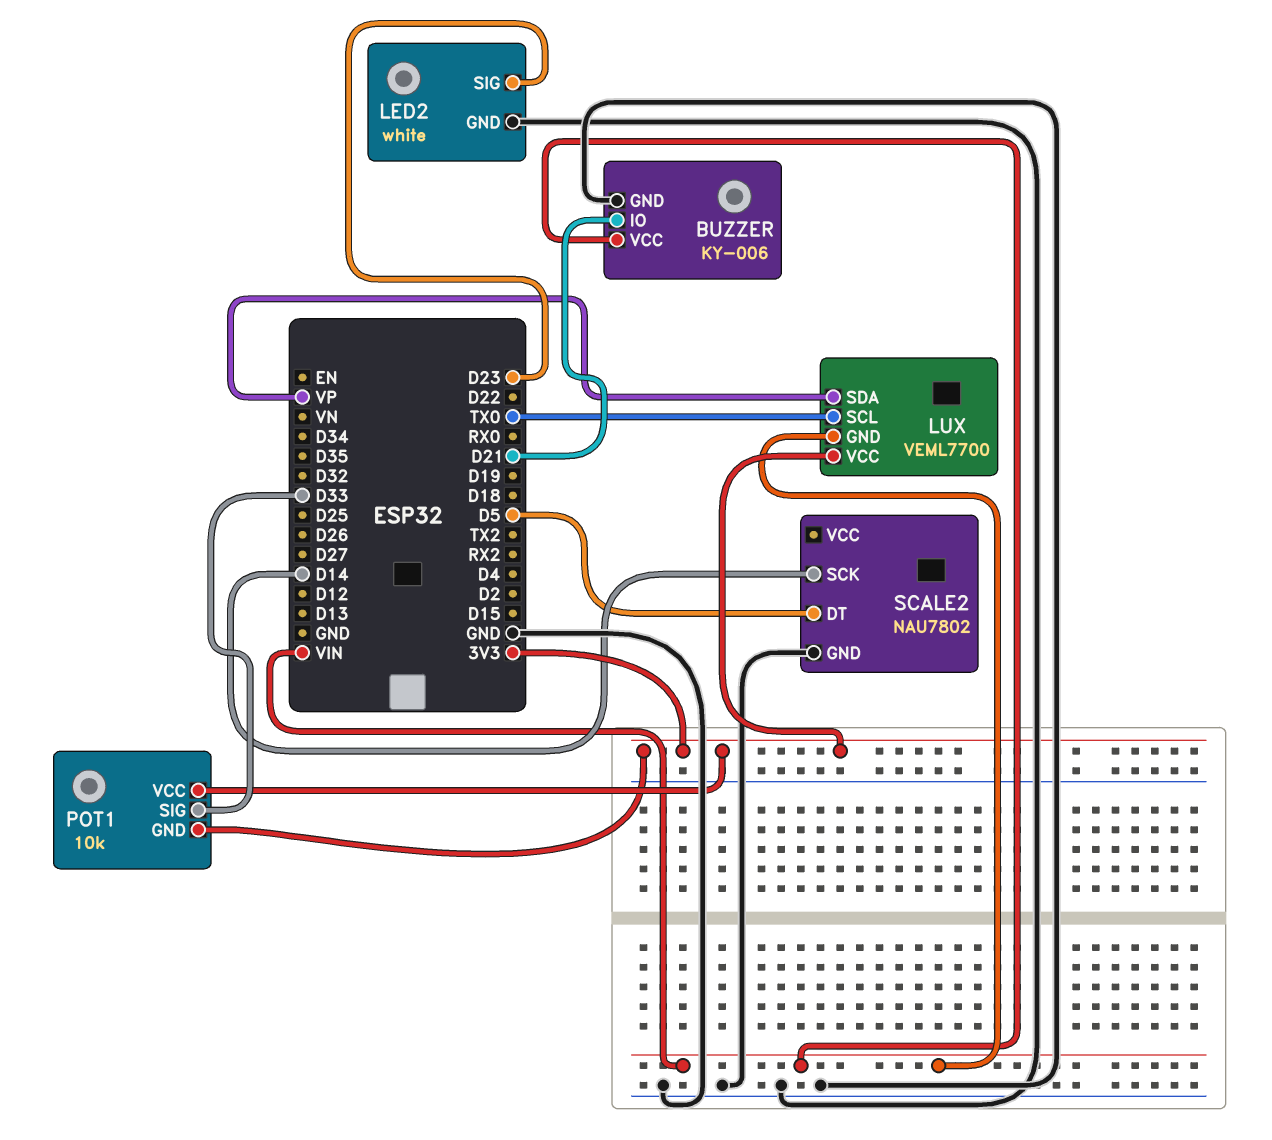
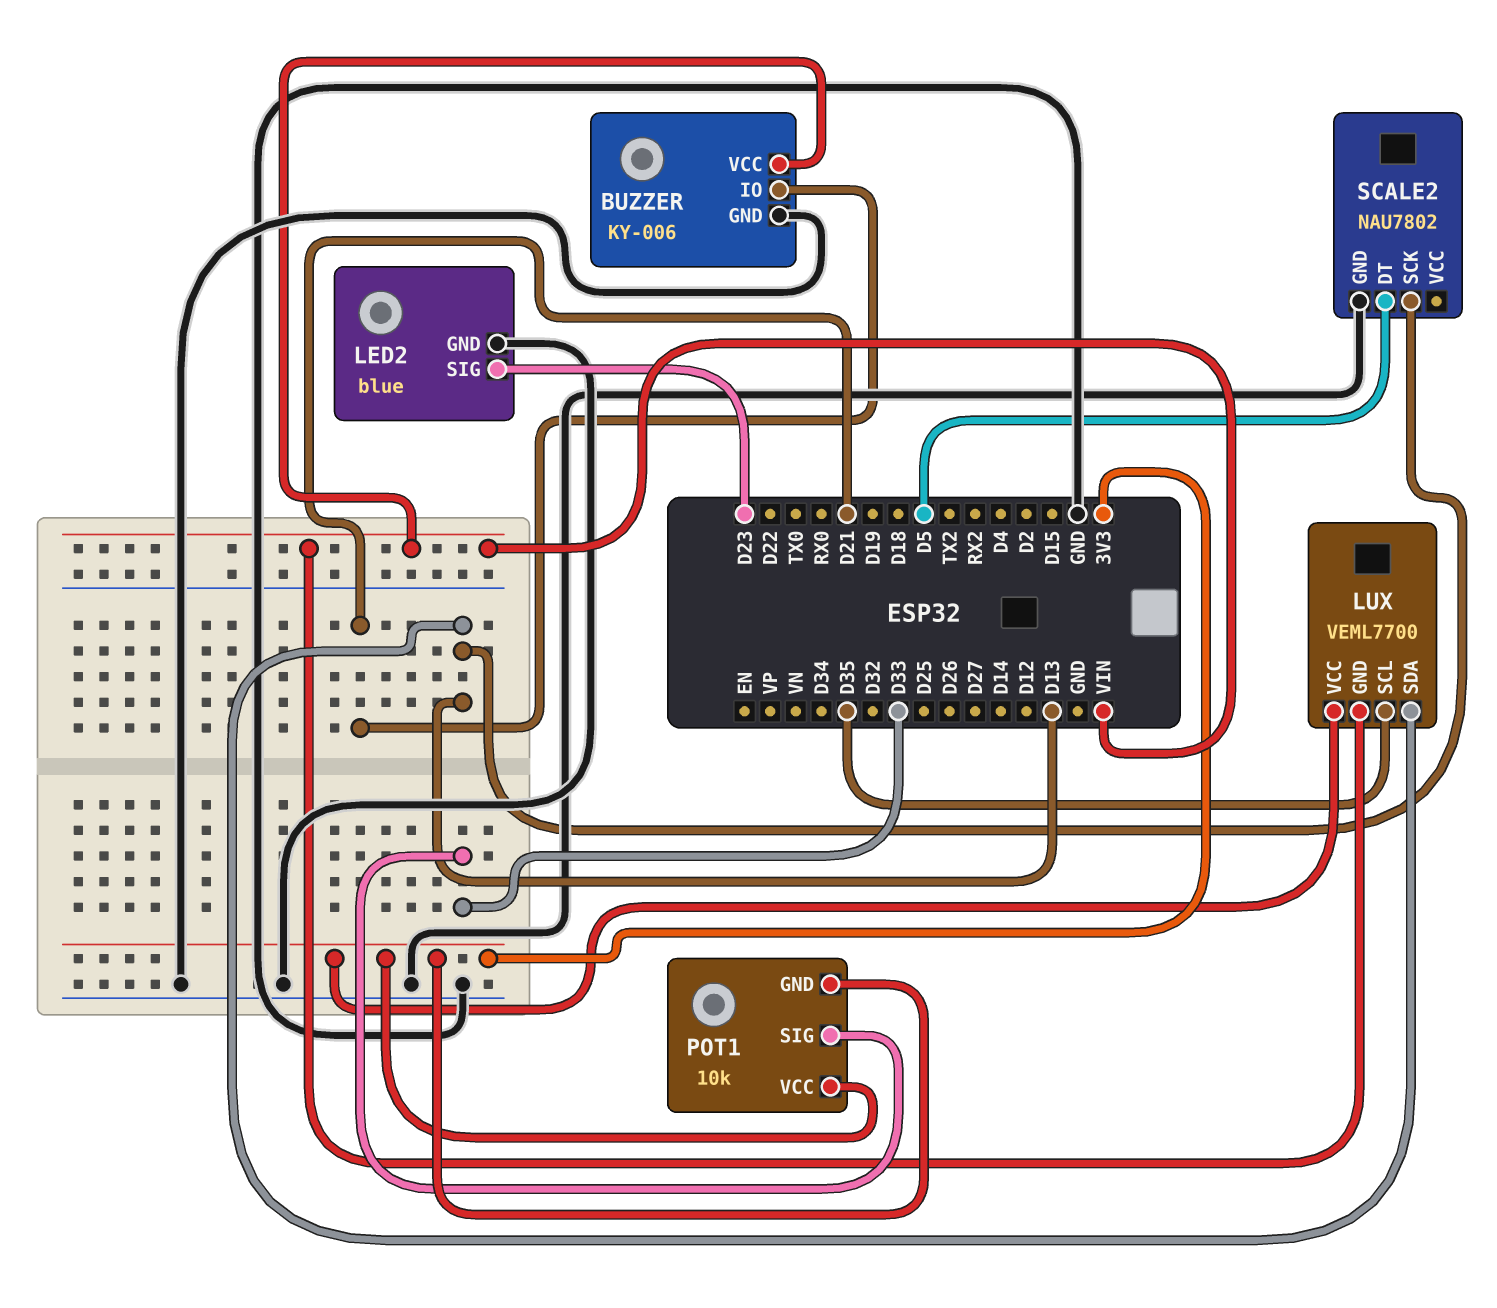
LED2: white -> blue
LUX pin SCL: TX0 -> D35
LUX pin SDA: VP -> D13
SCALE2 pin SCK: D14 -> D13

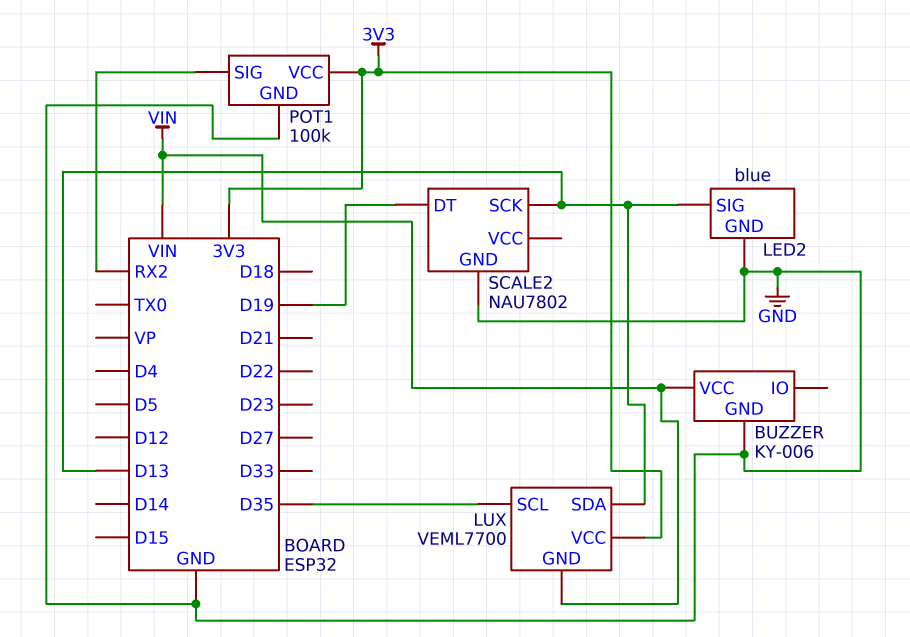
BUZZER pin IO: D21 -> none
LED2 pin SIG: D23 -> D13
POT1: 10k -> 100k
POT1 pin GND: 3V3 -> GND
POT1 pin SIG: D33 -> RX2
SCALE2 pin DT: D5 -> D19

